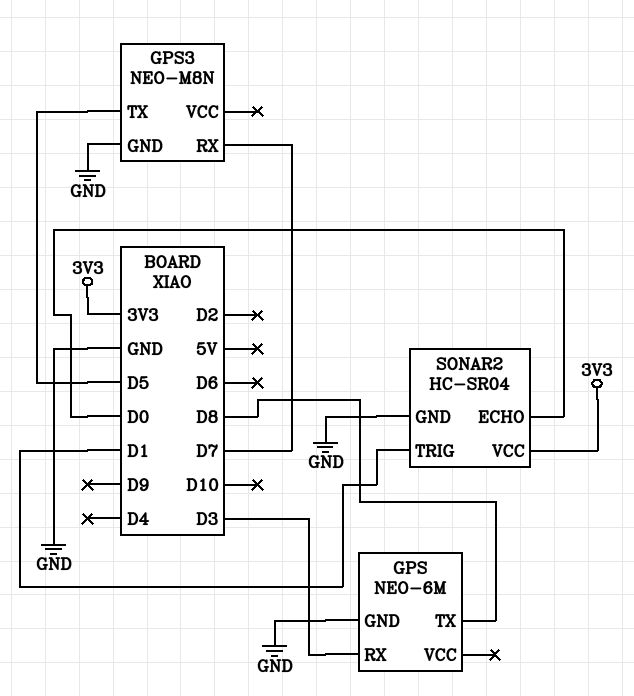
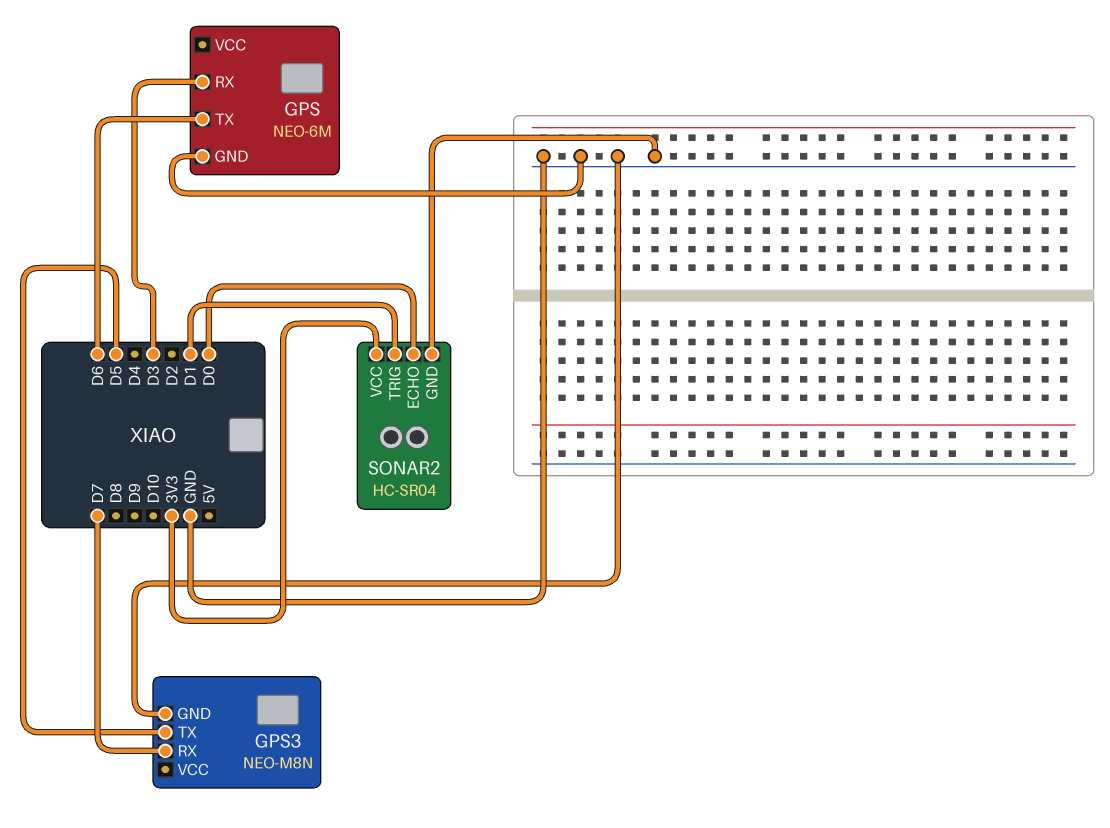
GPS pin TX: D8 -> D6

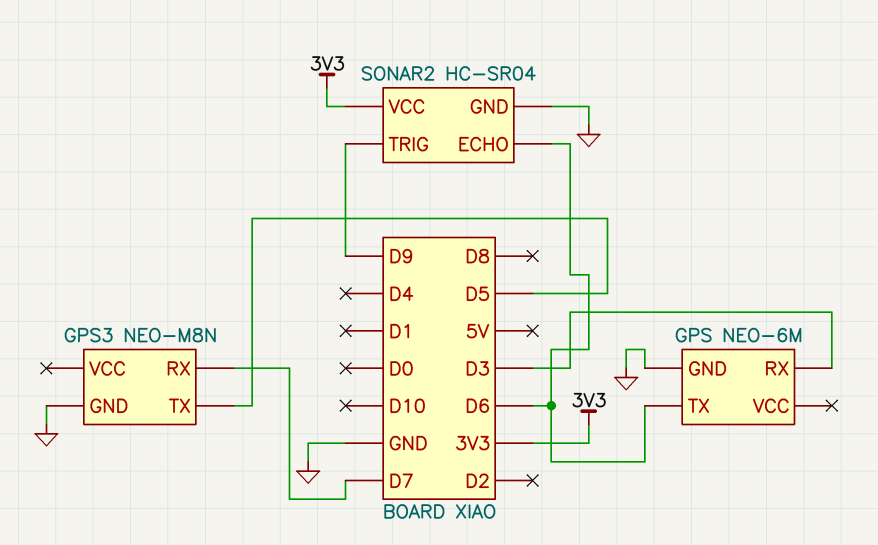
SONAR2 pin ECHO: D0 -> D6
SONAR2 pin TRIG: D1 -> D9

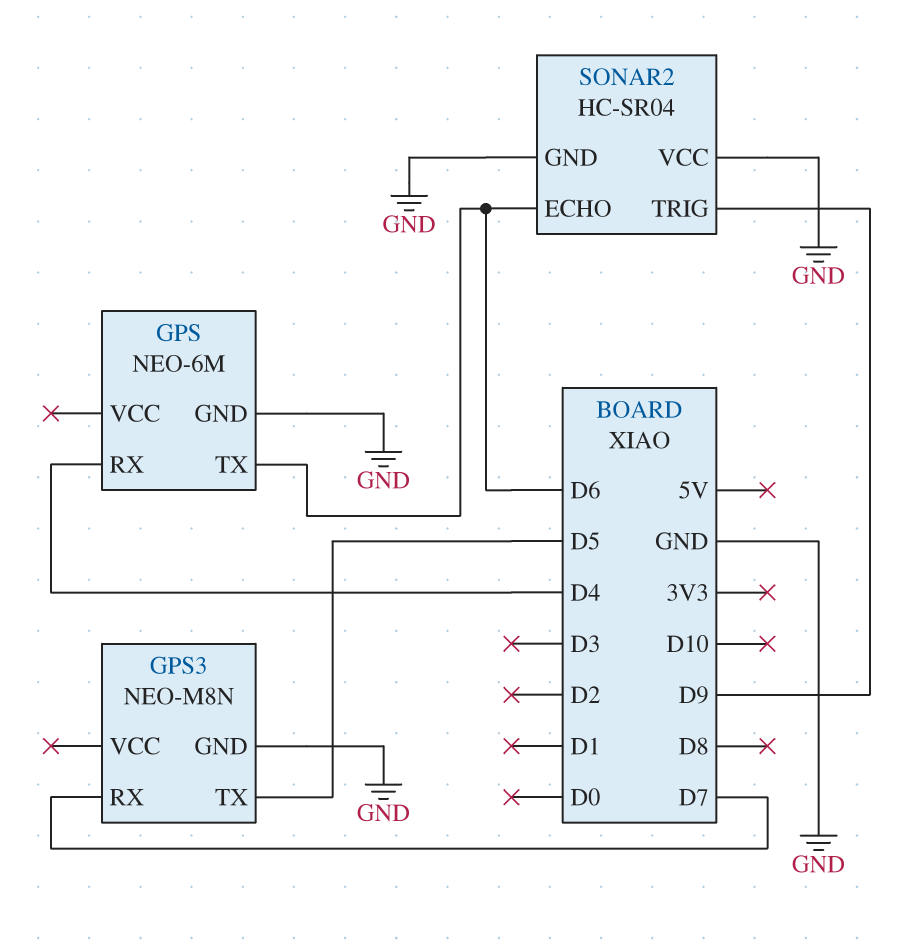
GPS pin RX: D3 -> D4
SONAR2 pin VCC: 3V3 -> GND

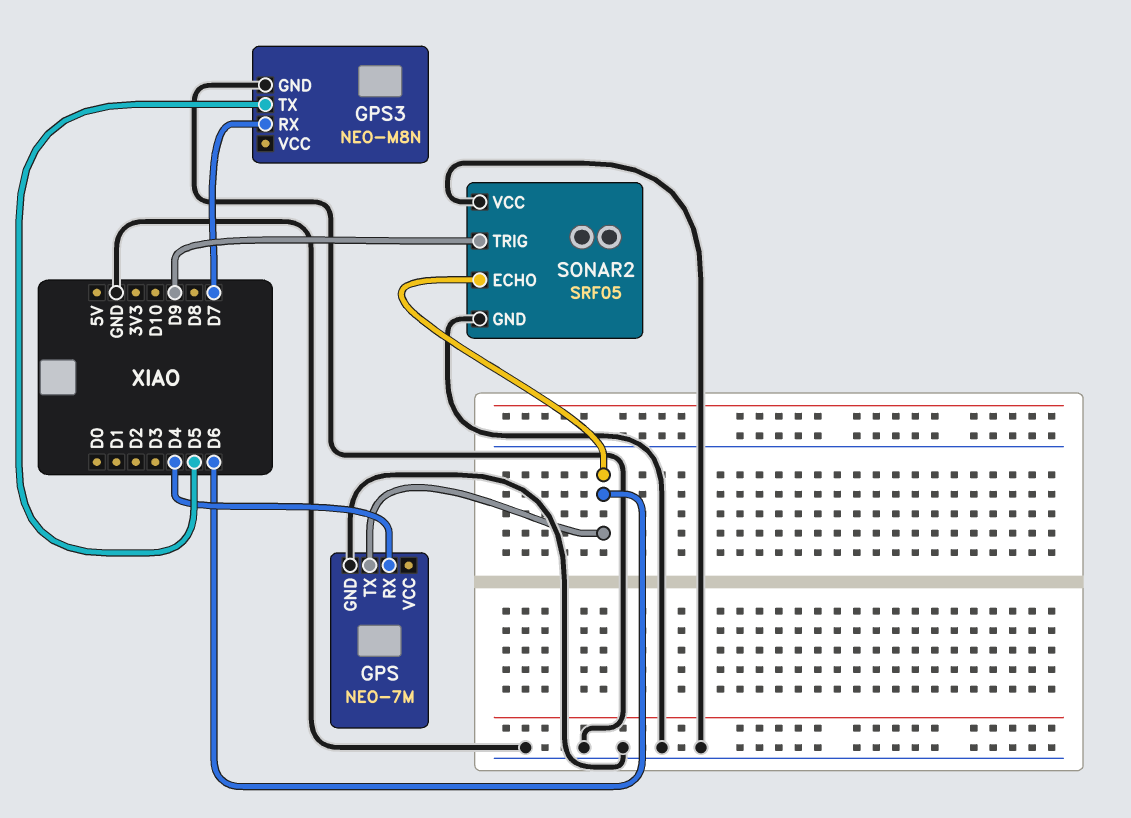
GPS: NEO-6M -> NEO-7M
SONAR2: HC-SR04 -> SRF05

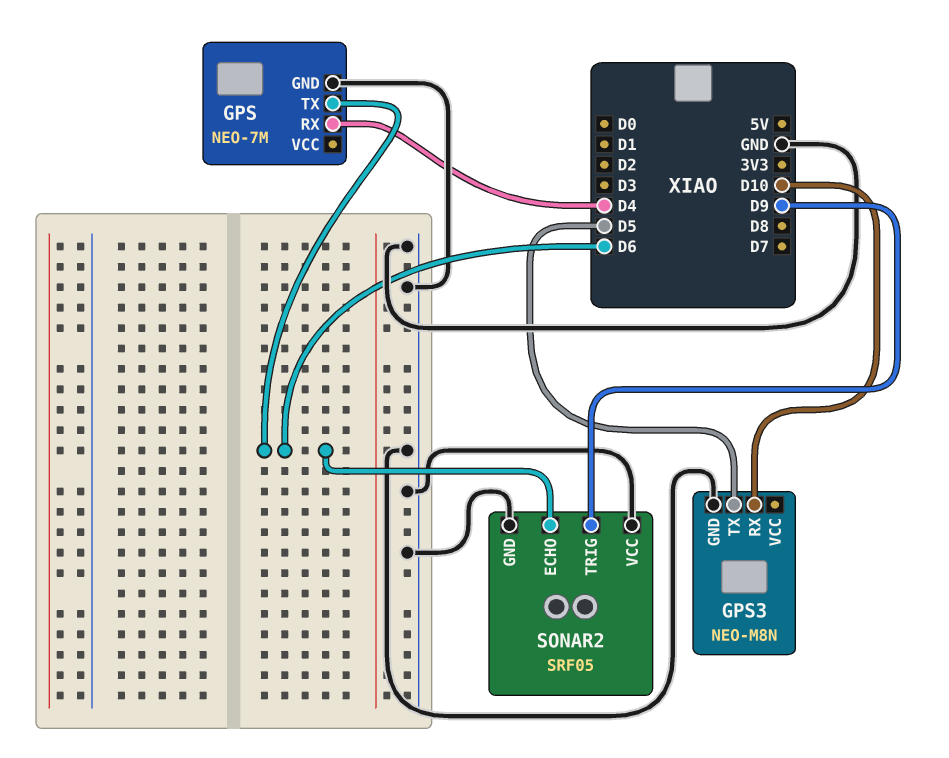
GPS3 pin RX: D7 -> D10

